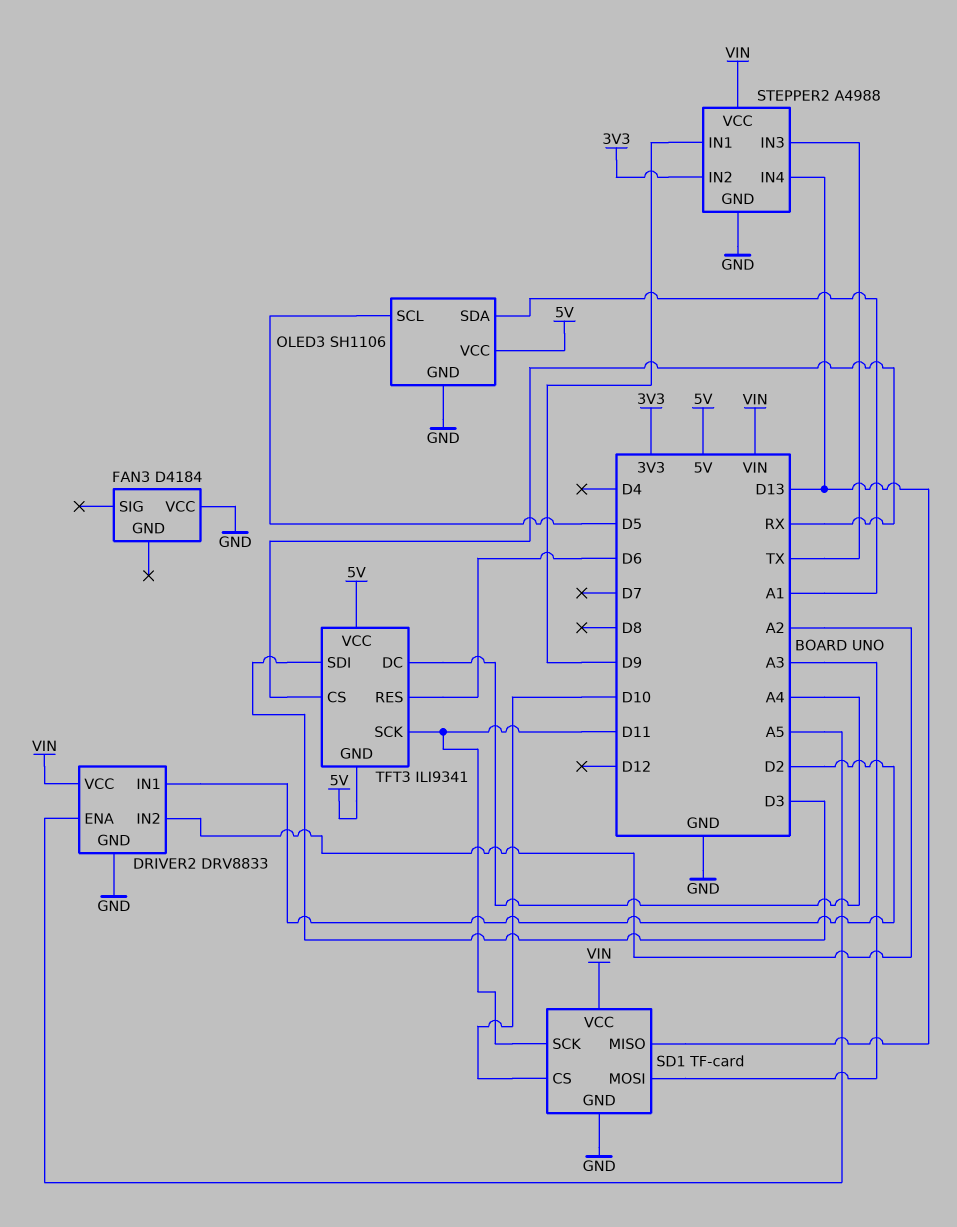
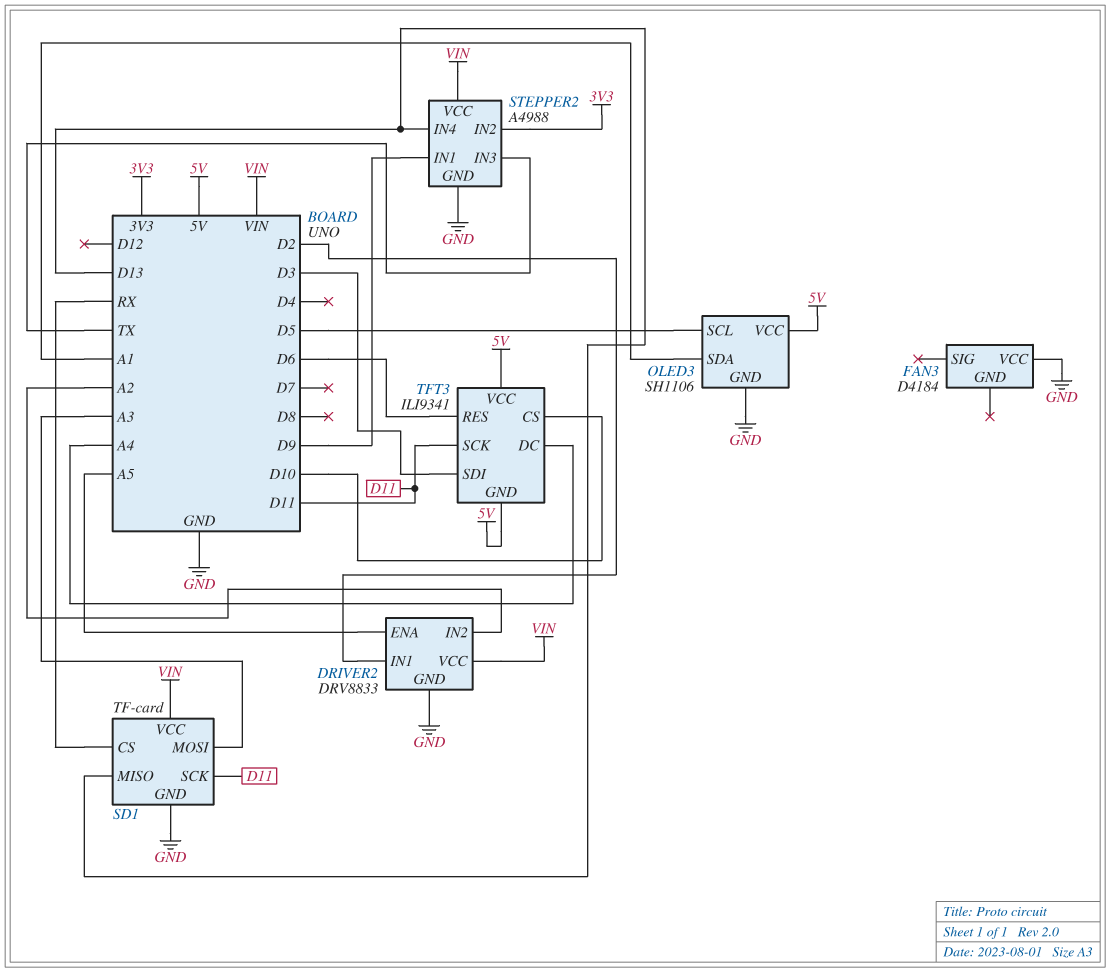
SD1 pin CS: D10 -> RX
TFT3 pin CS: RX -> D10

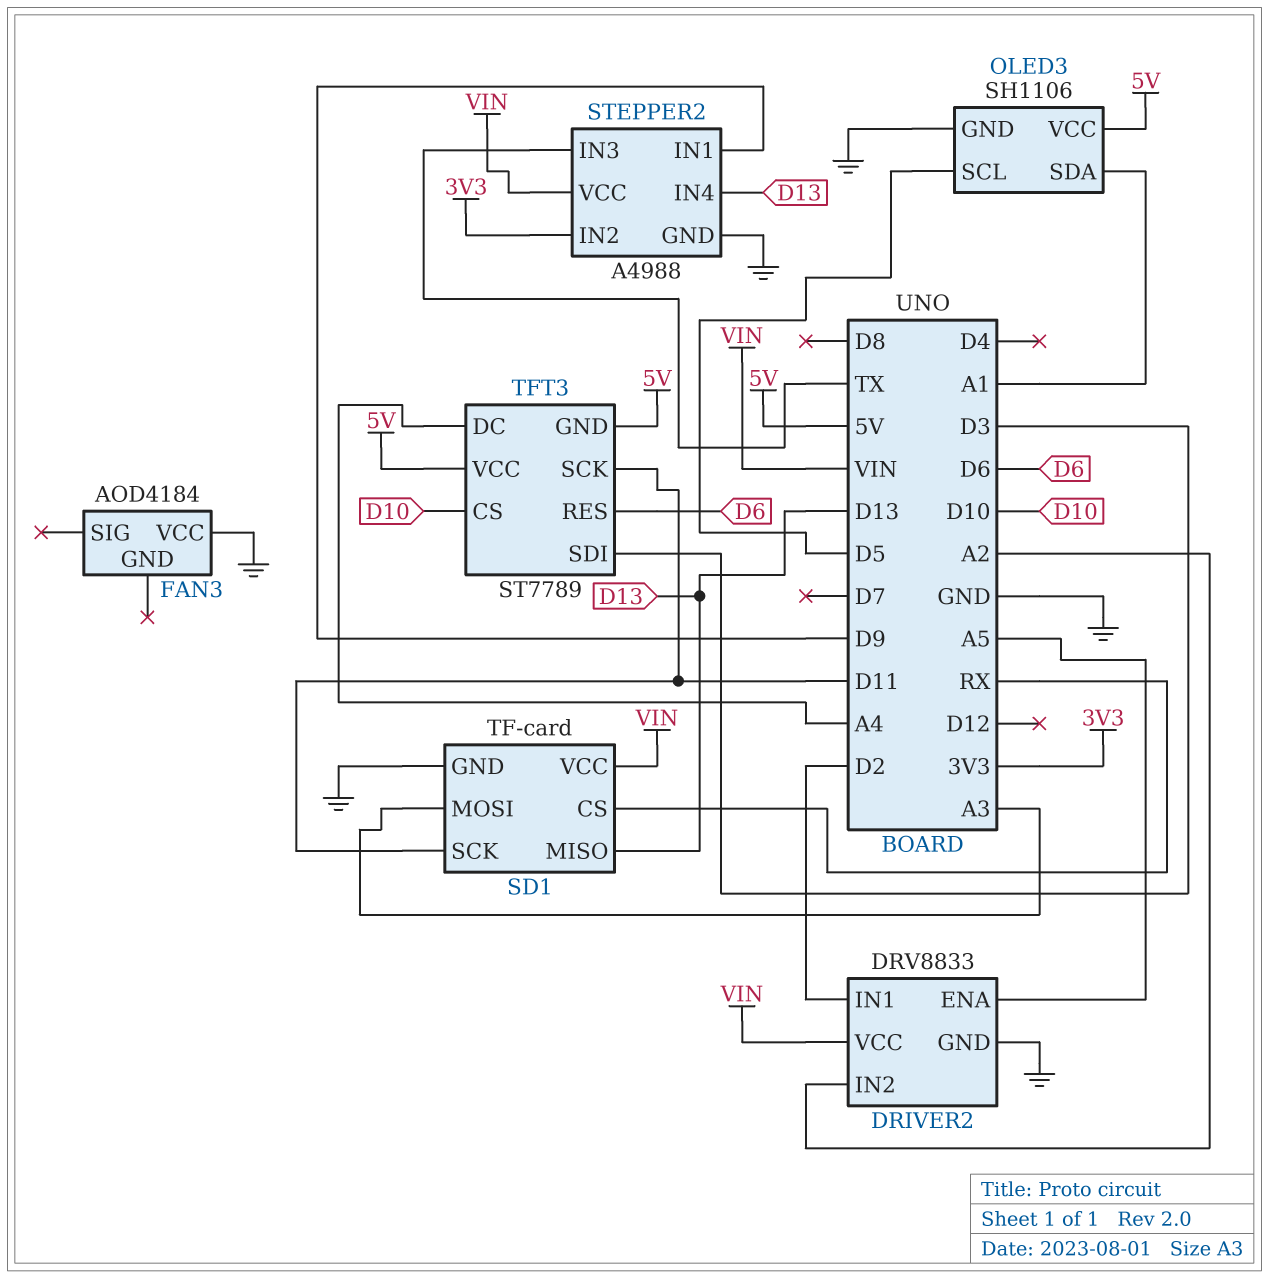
FAN3: D4184 -> AOD4184
TFT3: ILI9341 -> ST7789

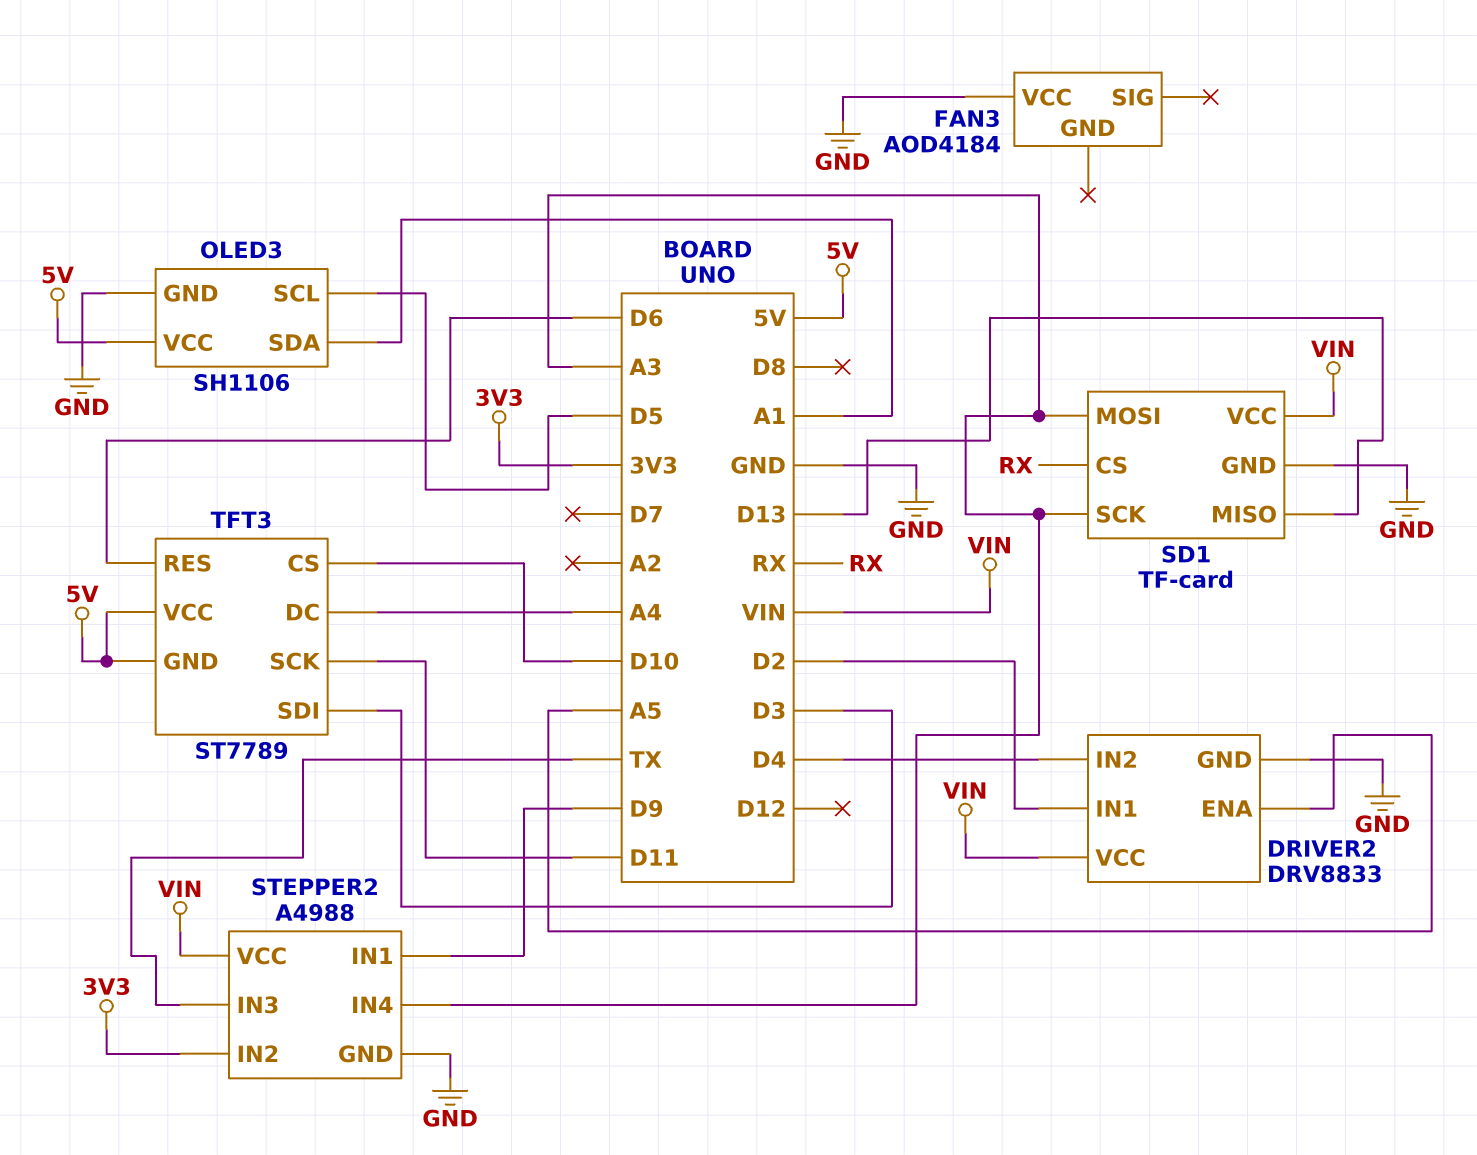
DRIVER2 pin IN2: A2 -> D4
SD1 pin SCK: D11 -> A3
STEPPER2 pin IN4: D13 -> A3

